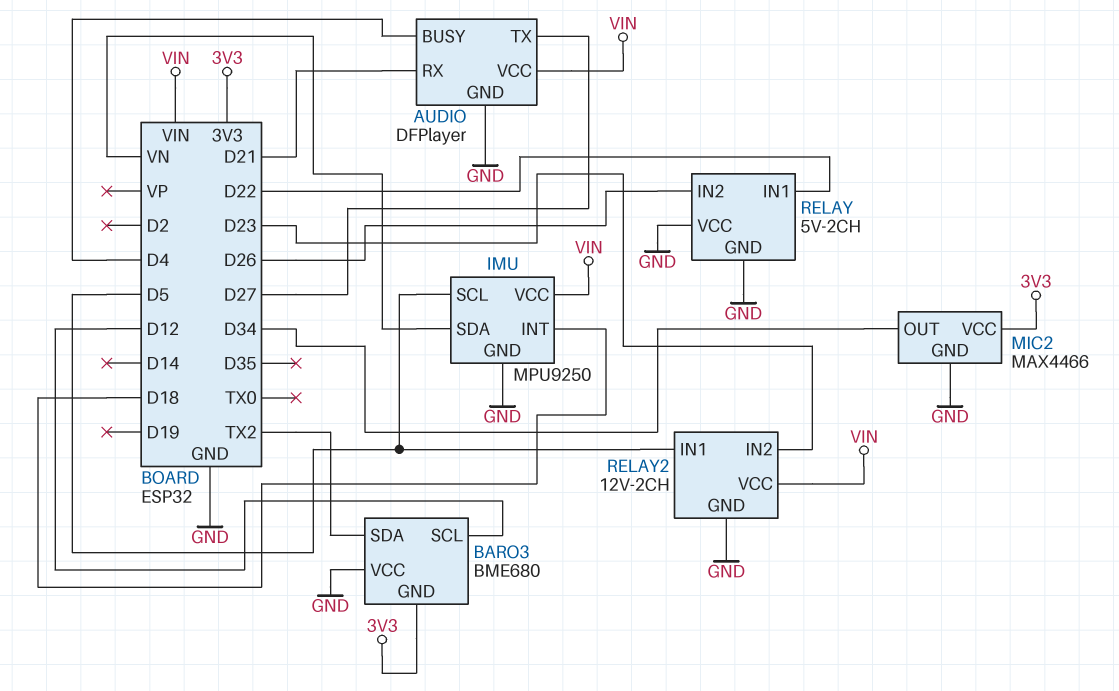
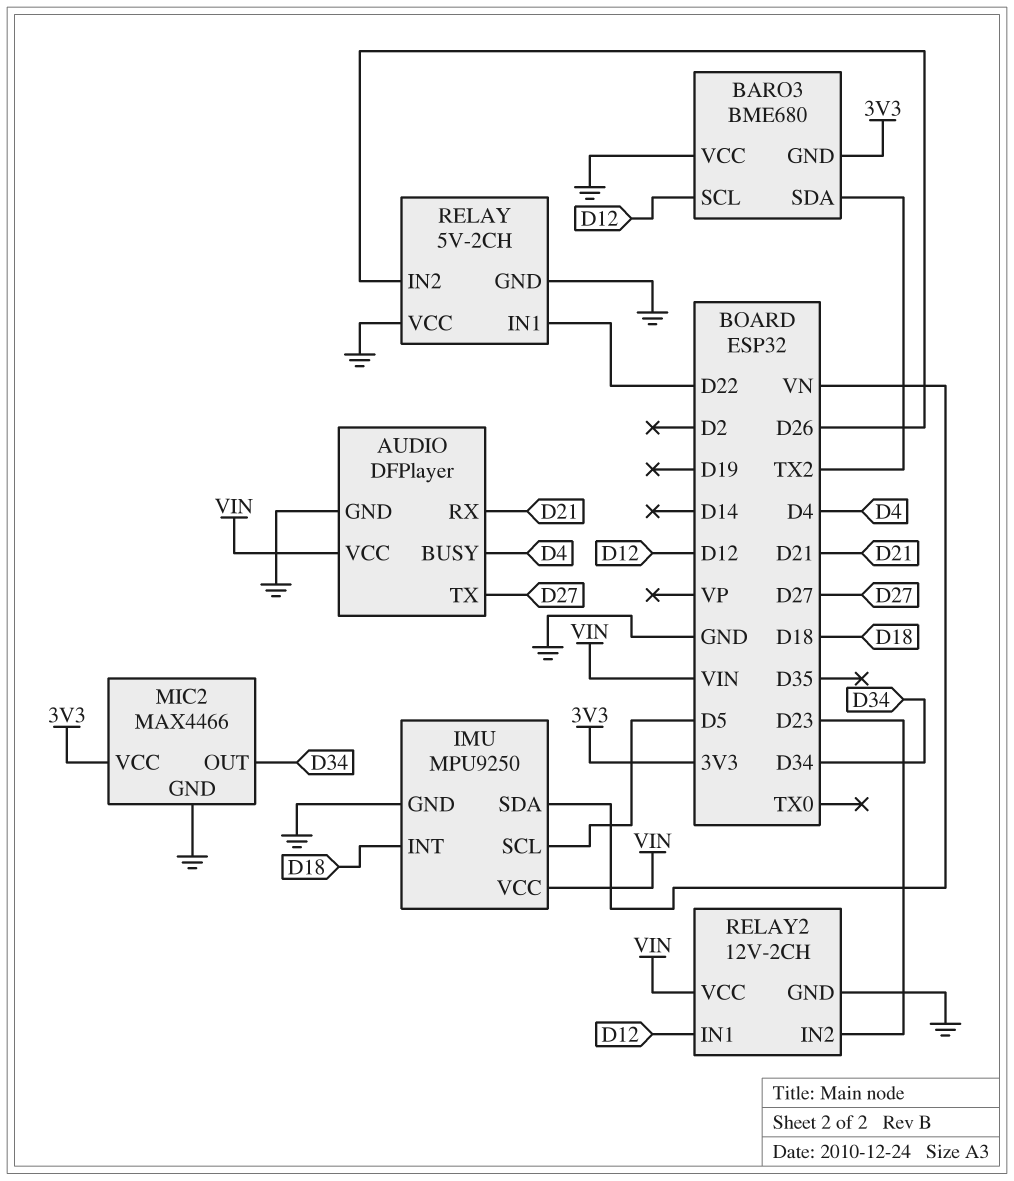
RELAY2 pin IN1: D5 -> D12

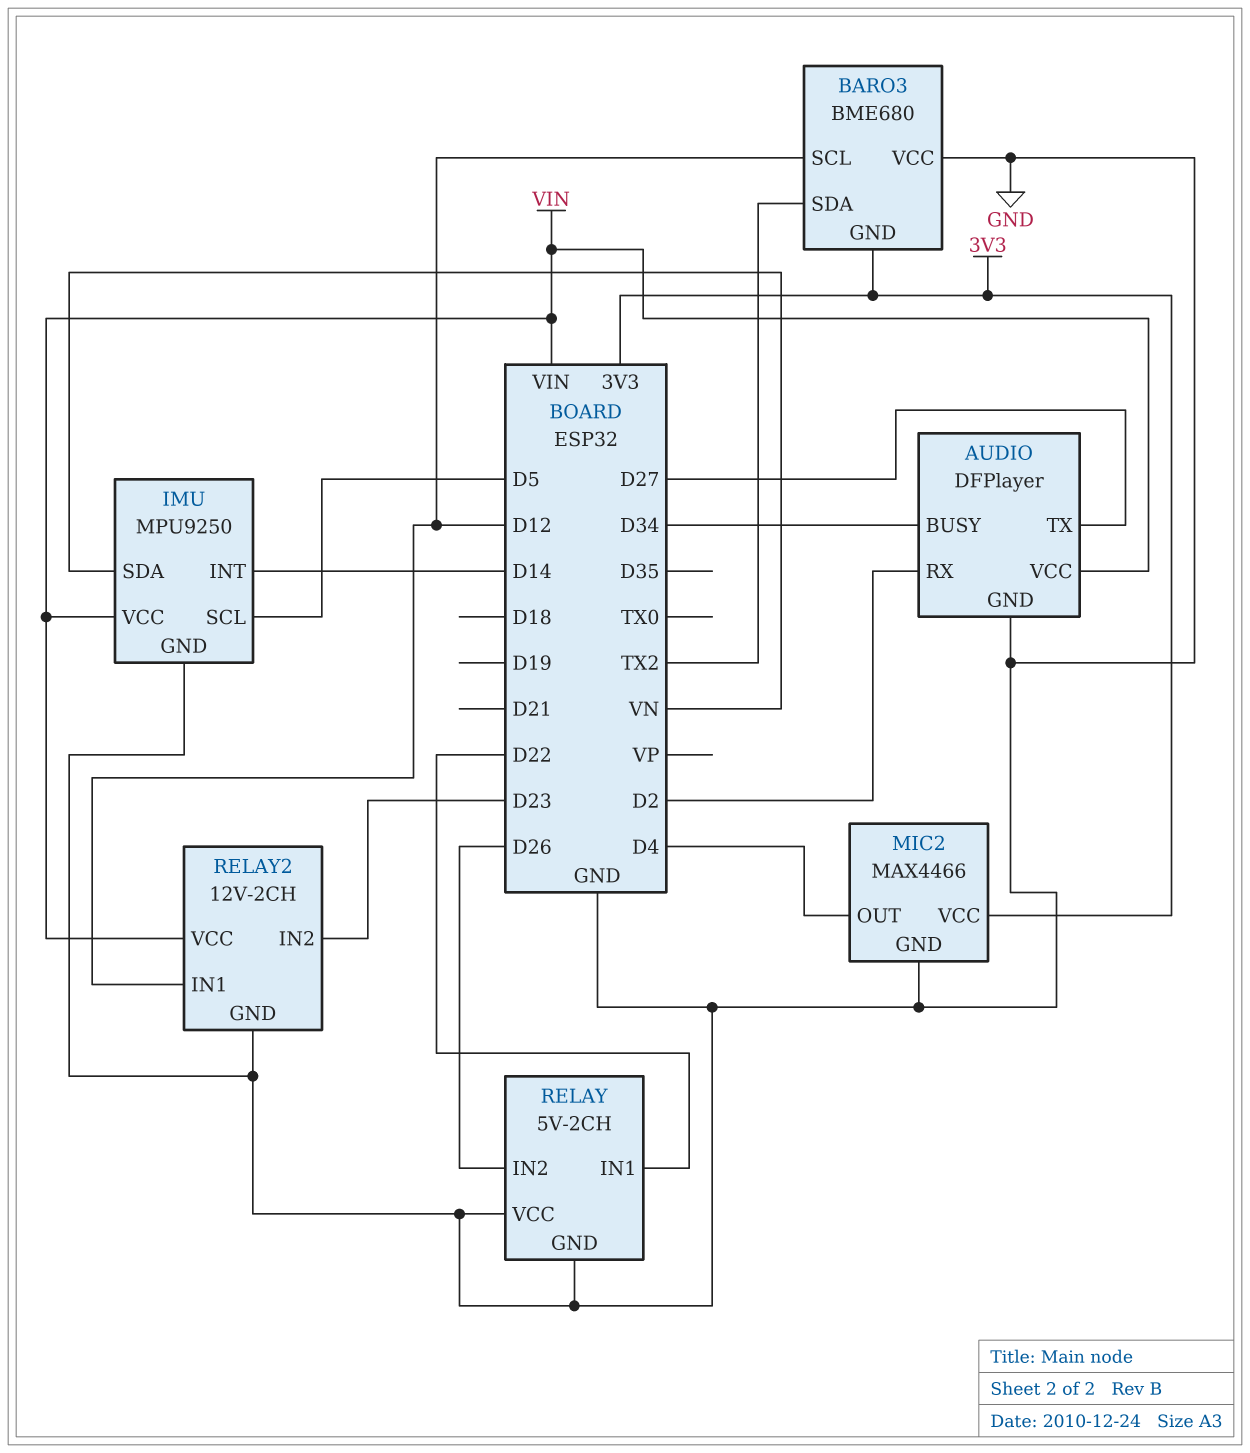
AUDIO pin BUSY: D4 -> D34
AUDIO pin RX: D21 -> D2
IMU pin INT: D18 -> D14
MIC2 pin OUT: D34 -> D4

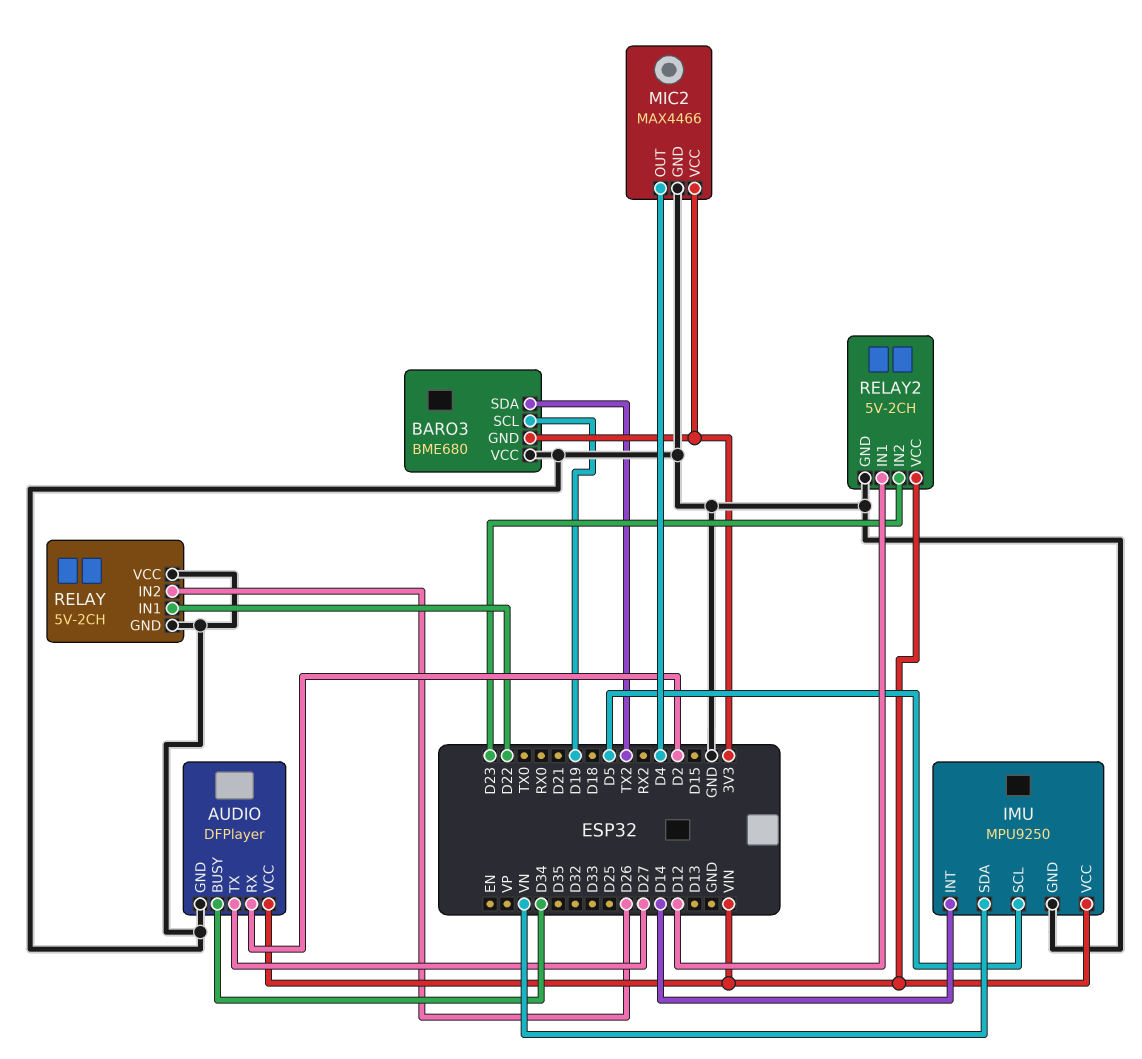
BARO3 pin SCL: D12 -> D19
RELAY2: 12V-2CH -> 5V-2CH

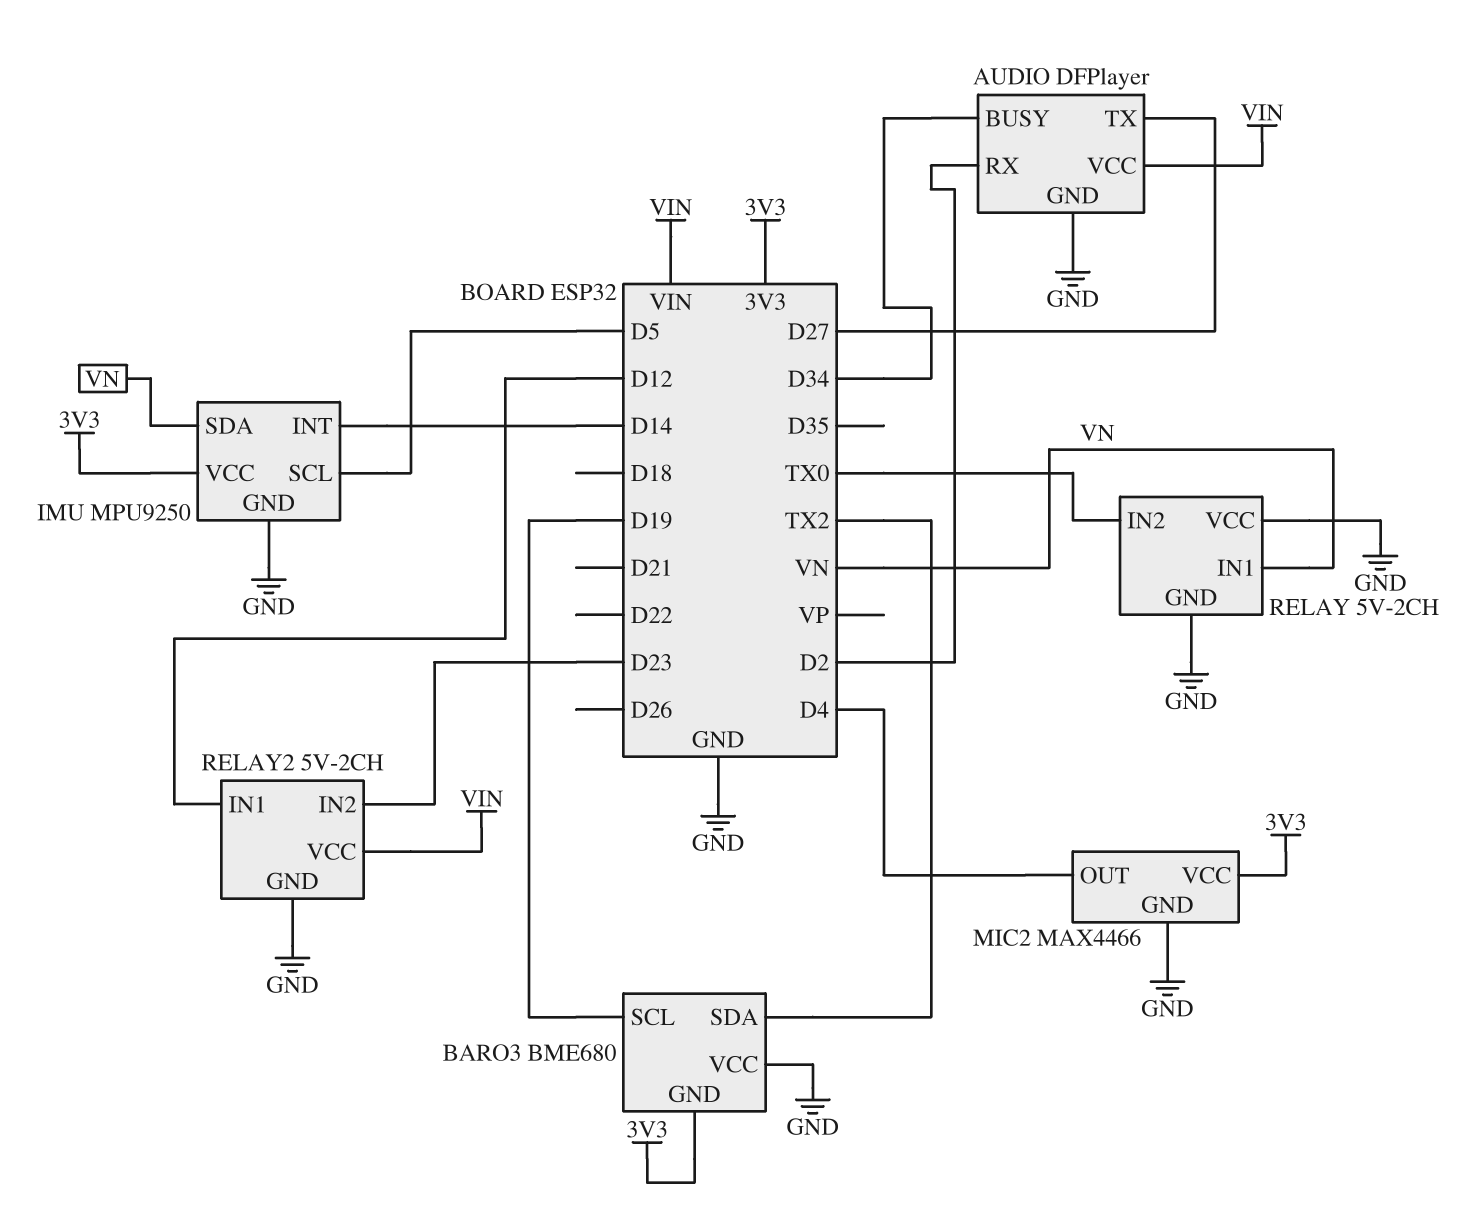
IMU pin VCC: VIN -> 3V3
RELAY pin IN1: D22 -> VN
RELAY pin IN2: D26 -> TX0

